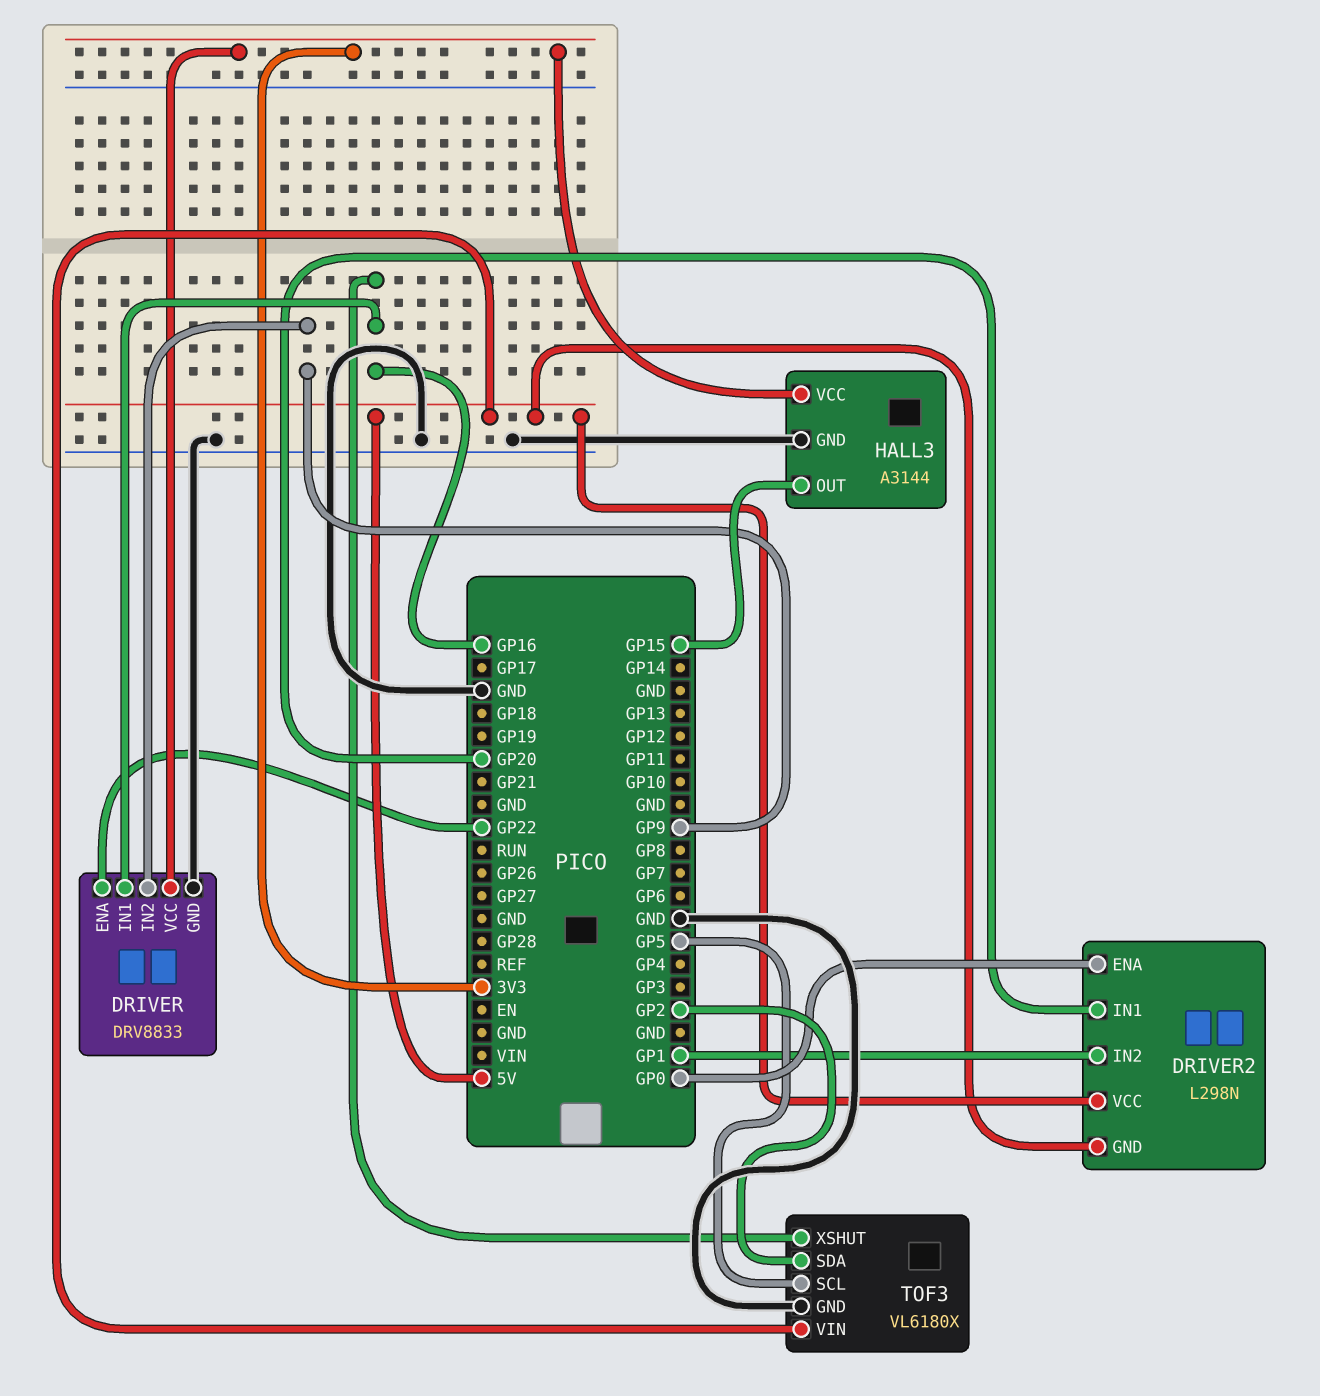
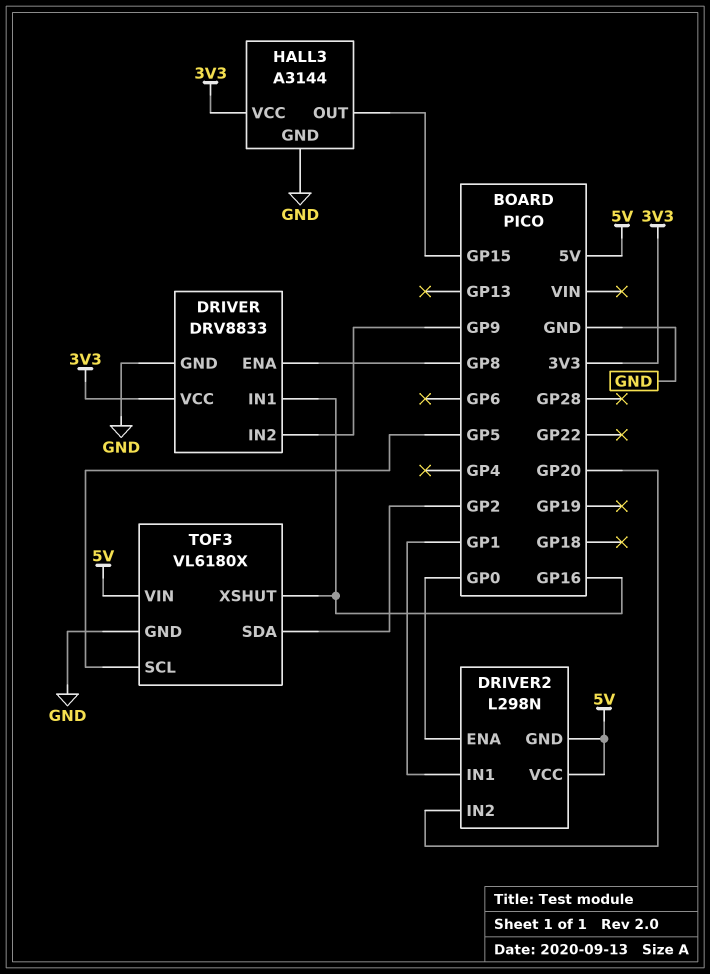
DRIVER pin ENA: GP22 -> GP8
DRIVER2 pin IN1: GP20 -> GP1
DRIVER2 pin IN2: GP1 -> GP20

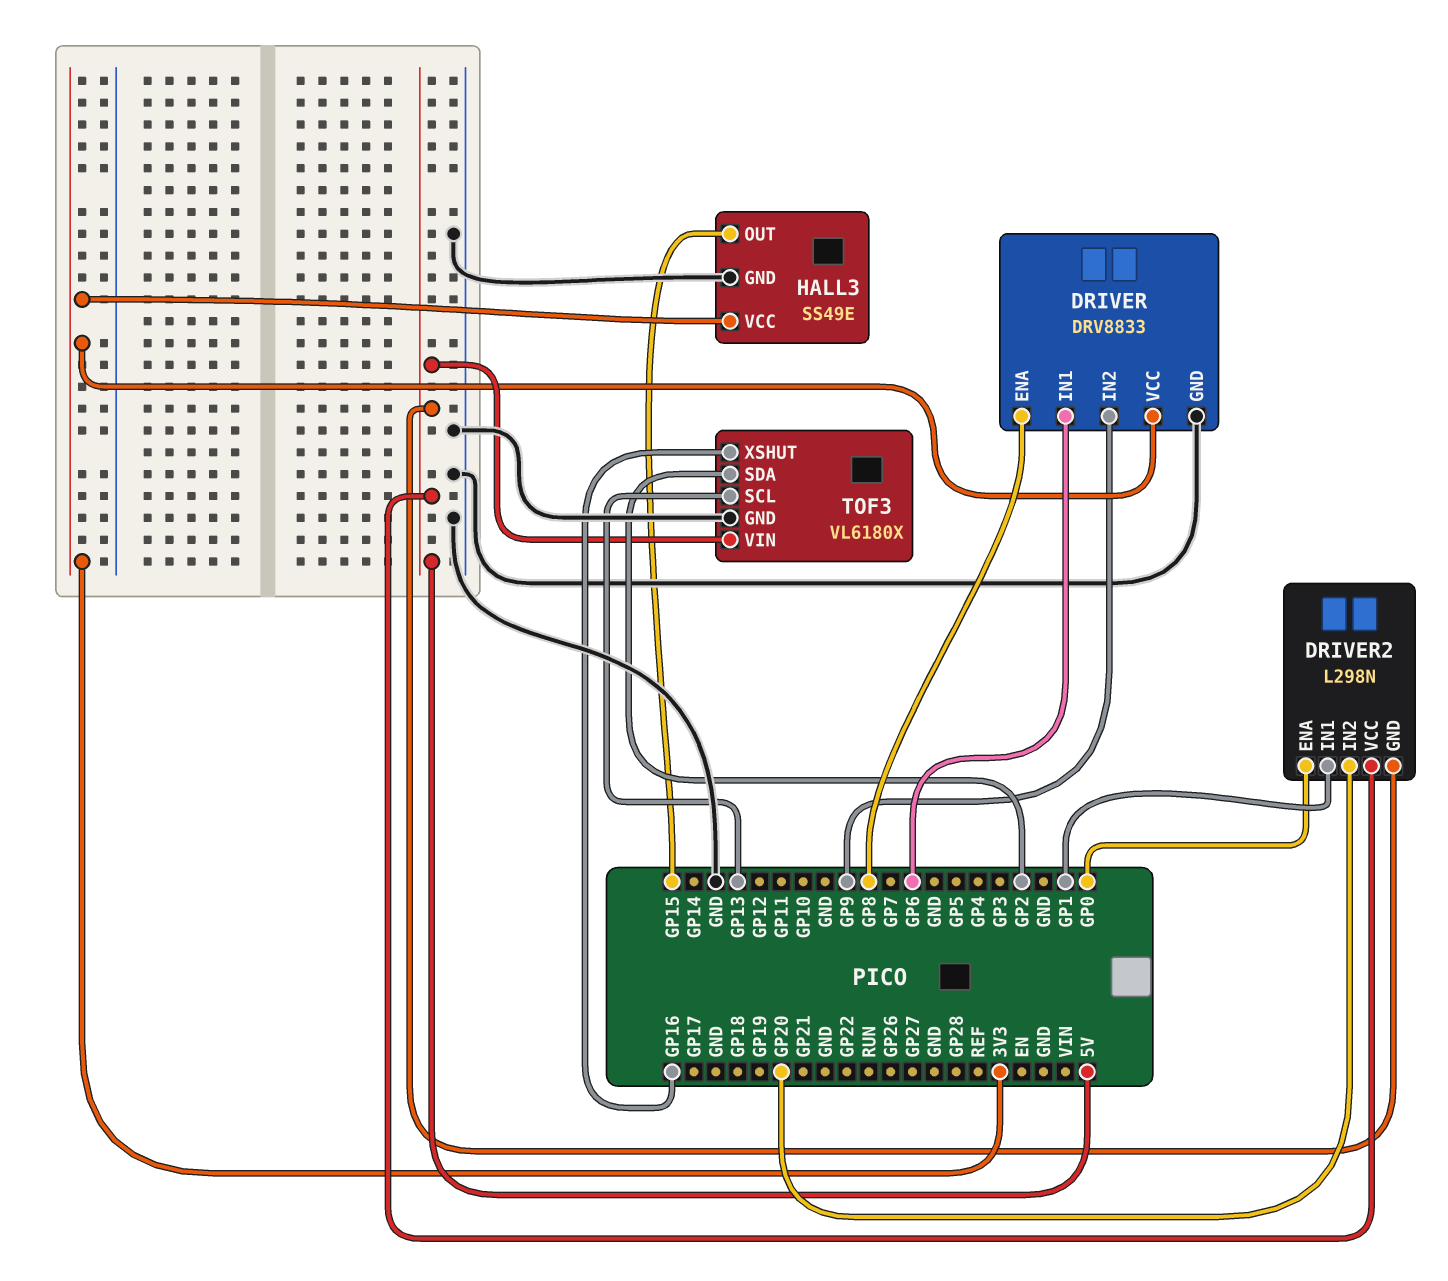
DRIVER pin IN1: GP16 -> GP6
HALL3: A3144 -> SS49E
TOF3 pin SCL: GP5 -> GP13

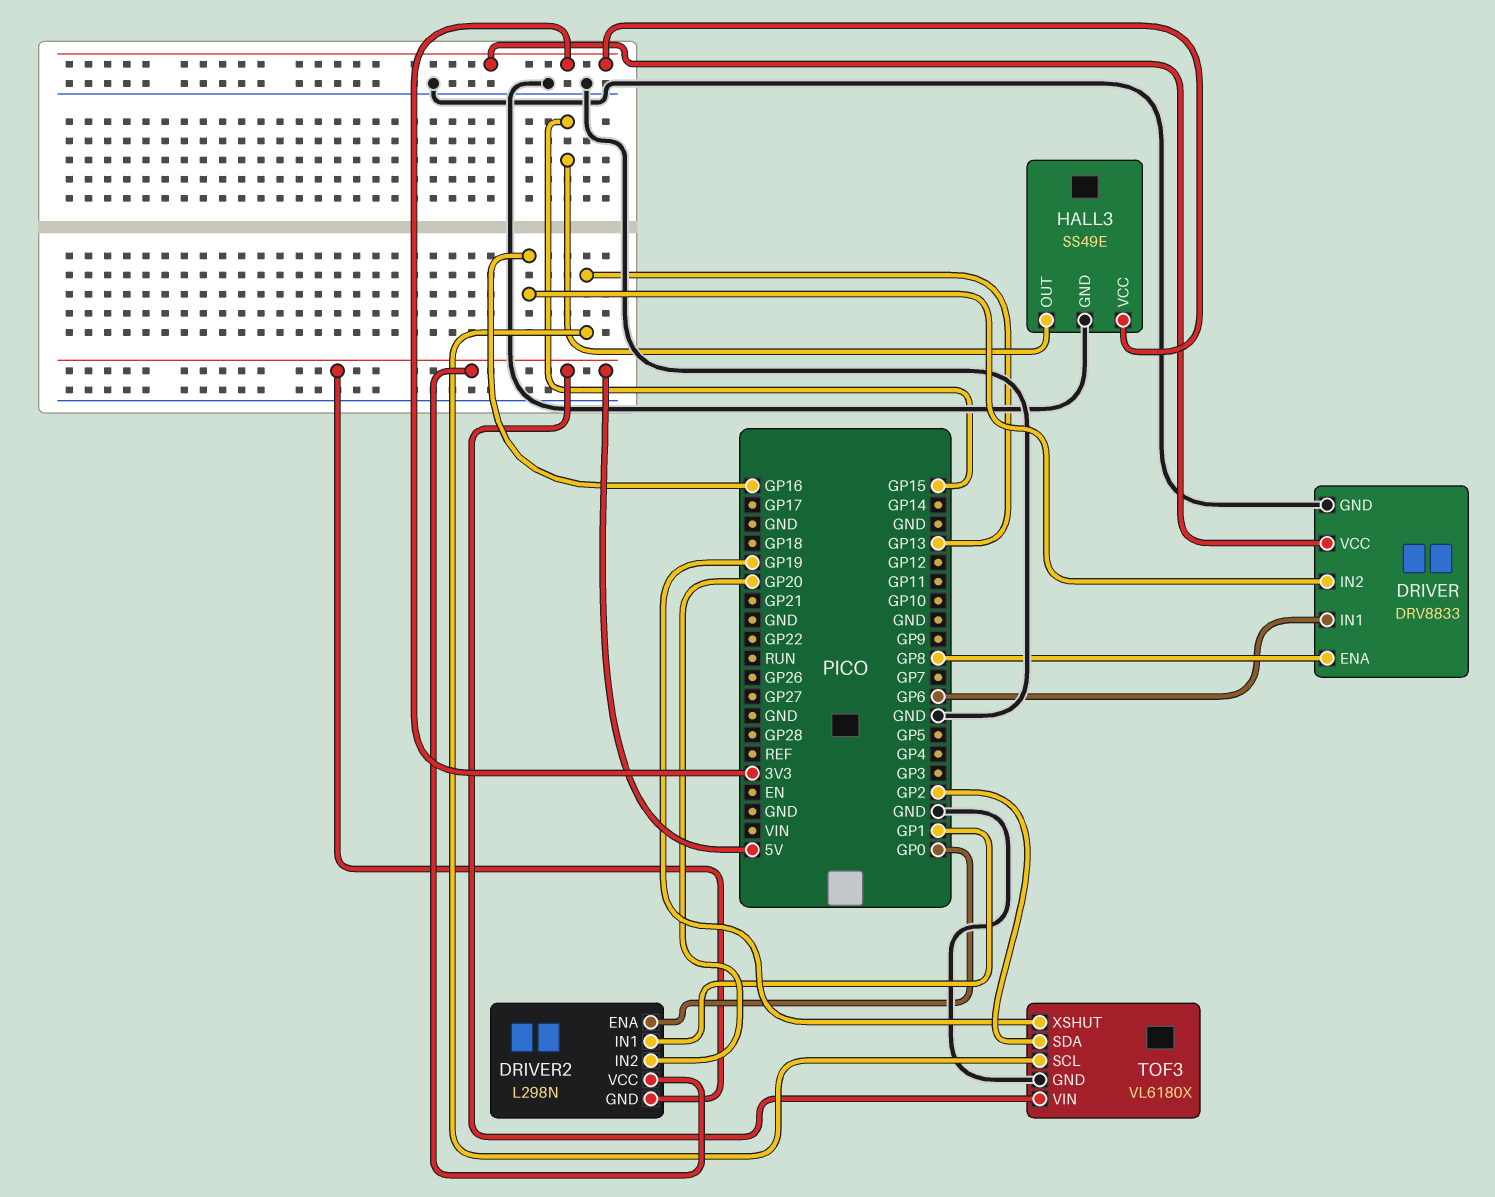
DRIVER pin IN2: GP9 -> GP16
TOF3 pin XSHUT: GP16 -> GP19

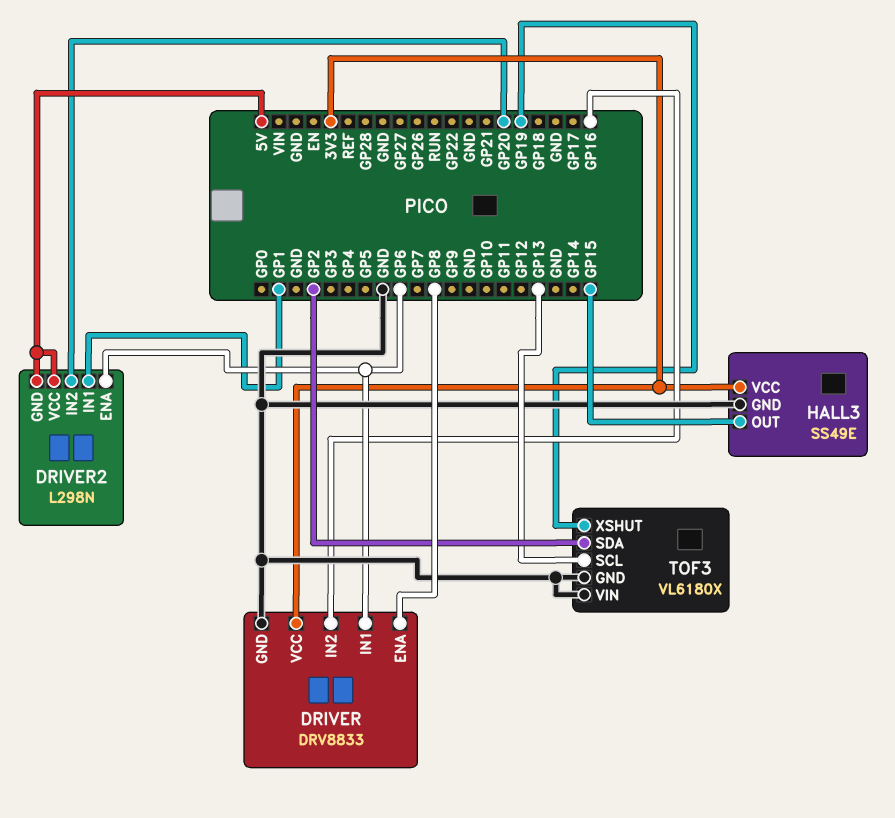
DRIVER2 pin ENA: GP0 -> GP6
TOF3 pin VIN: 5V -> GND

